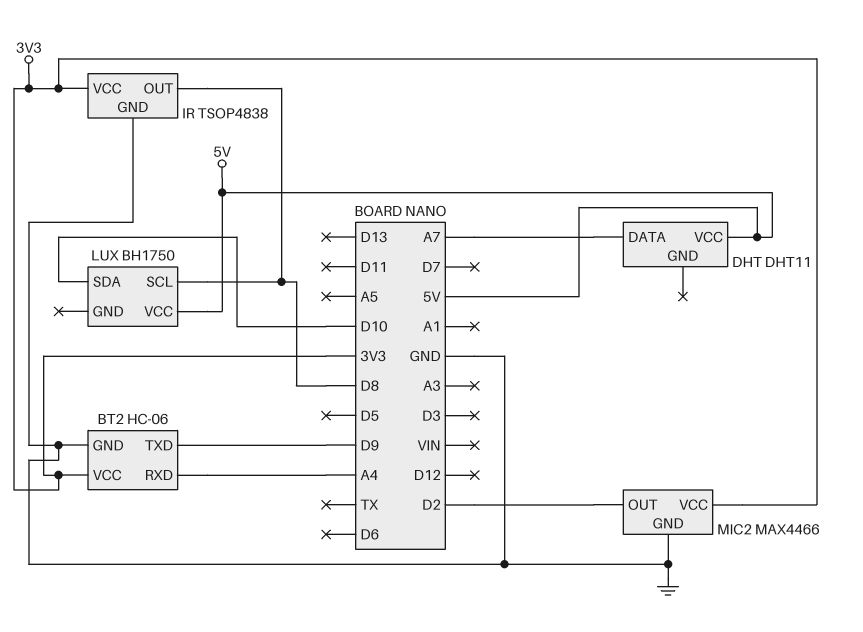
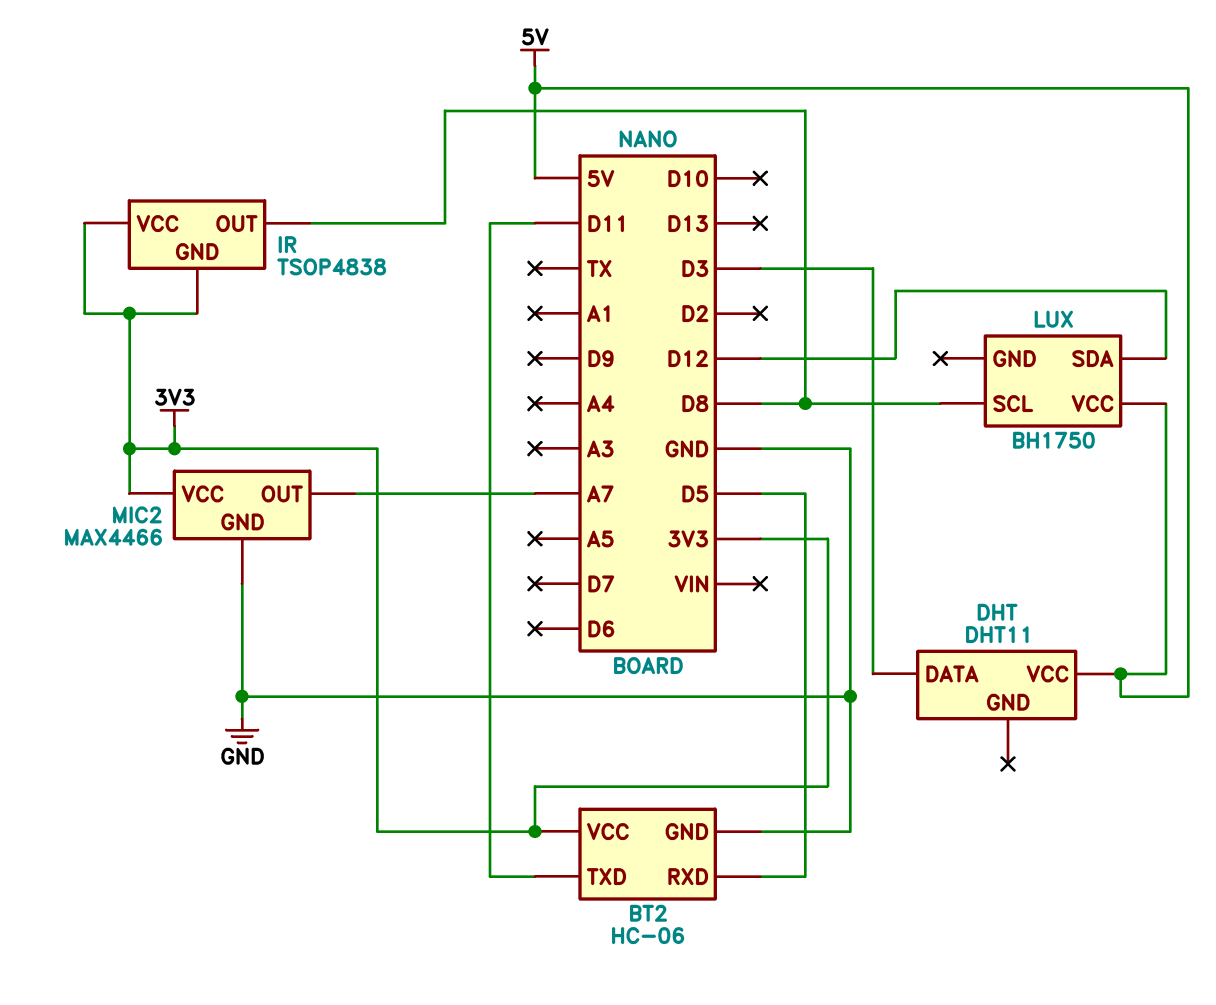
BT2 pin RXD: A4 -> D5
BT2 pin TXD: D9 -> D11
DHT pin DATA: A7 -> D3
IR pin GND: GND -> 3V3
LUX pin SDA: D10 -> D12
MIC2 pin OUT: D2 -> A7

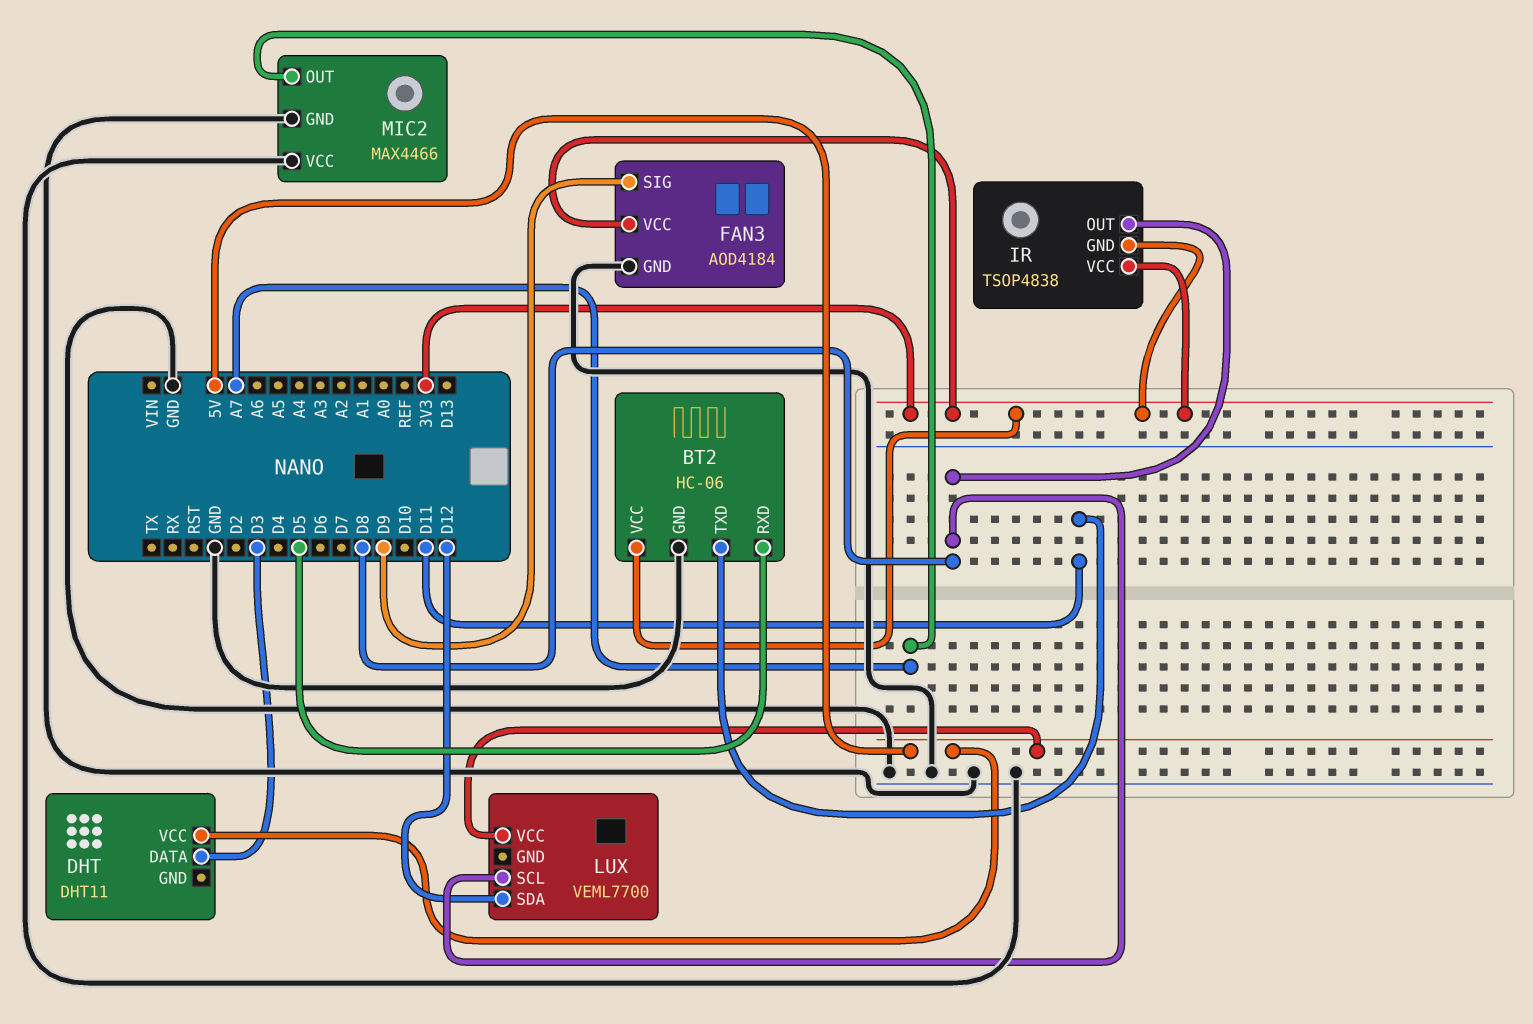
FAN3: none -> AOD4184
FAN3 pin GND: none -> GND
FAN3 pin SIG: none -> D9
FAN3 pin VCC: none -> 3V3
LUX: BH1750 -> VEML7700
MIC2 pin VCC: 3V3 -> GND

